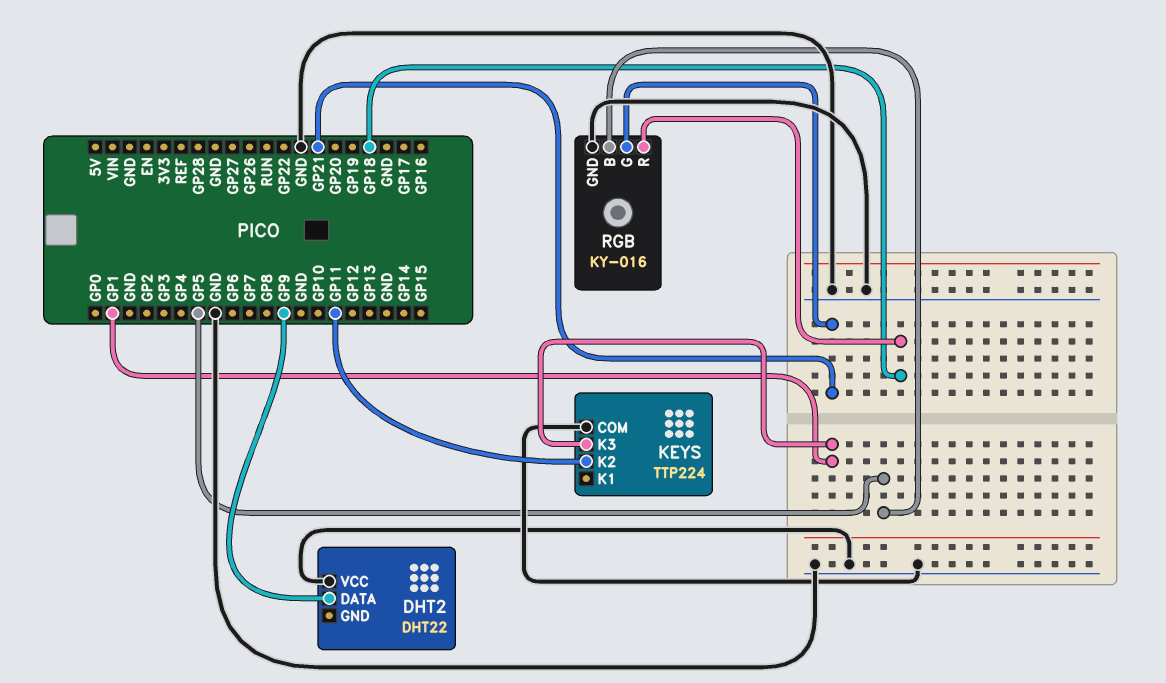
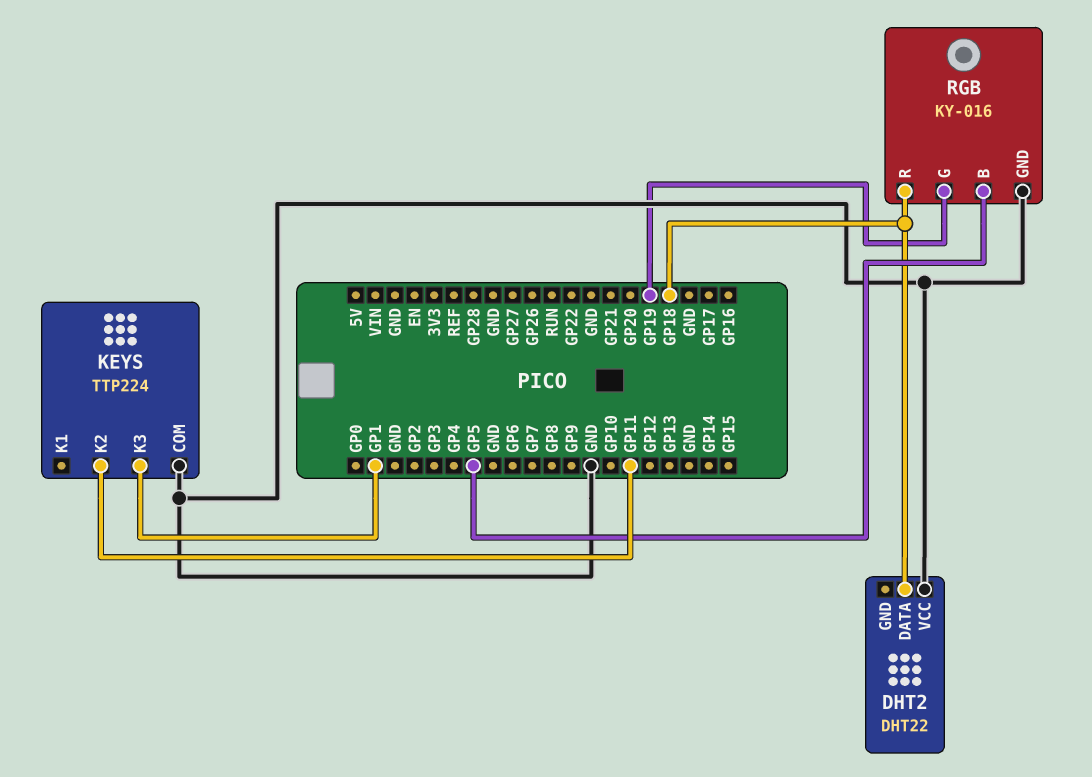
DHT2 pin DATA: GP9 -> GP18
RGB pin G: GP21 -> GP19

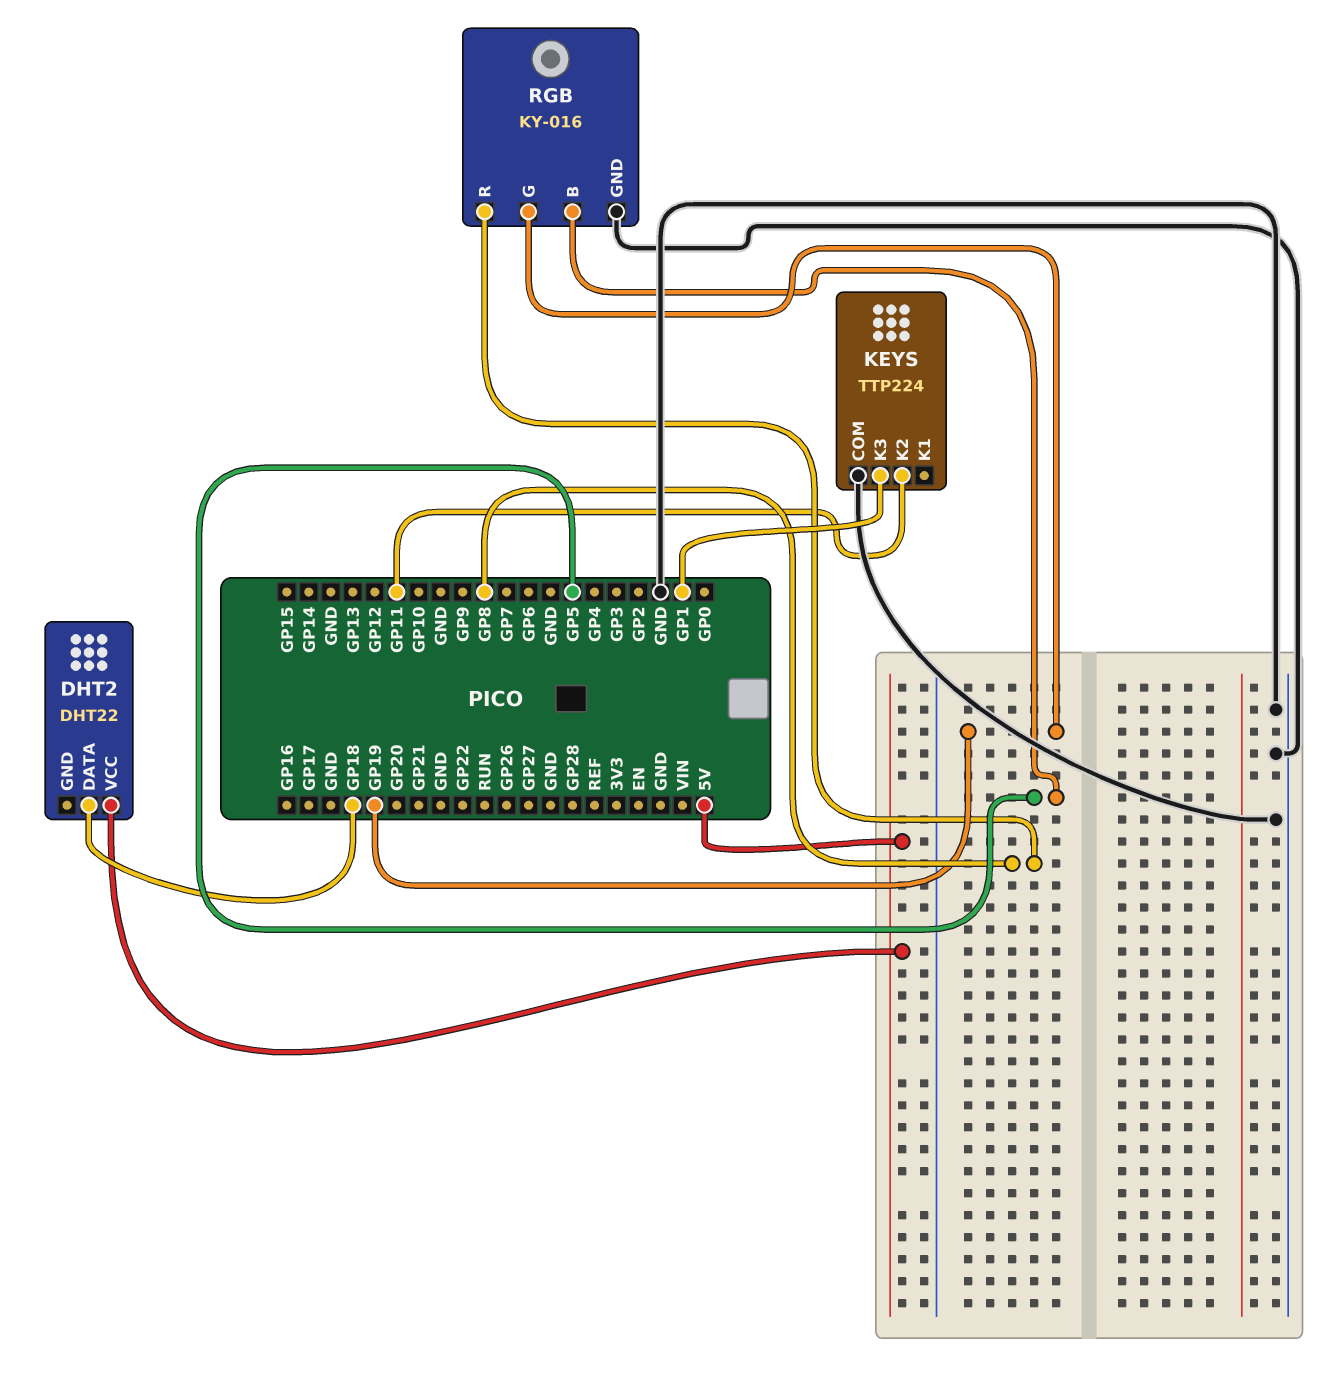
DHT2 pin VCC: GND -> 5V
RGB pin R: GP18 -> GP8

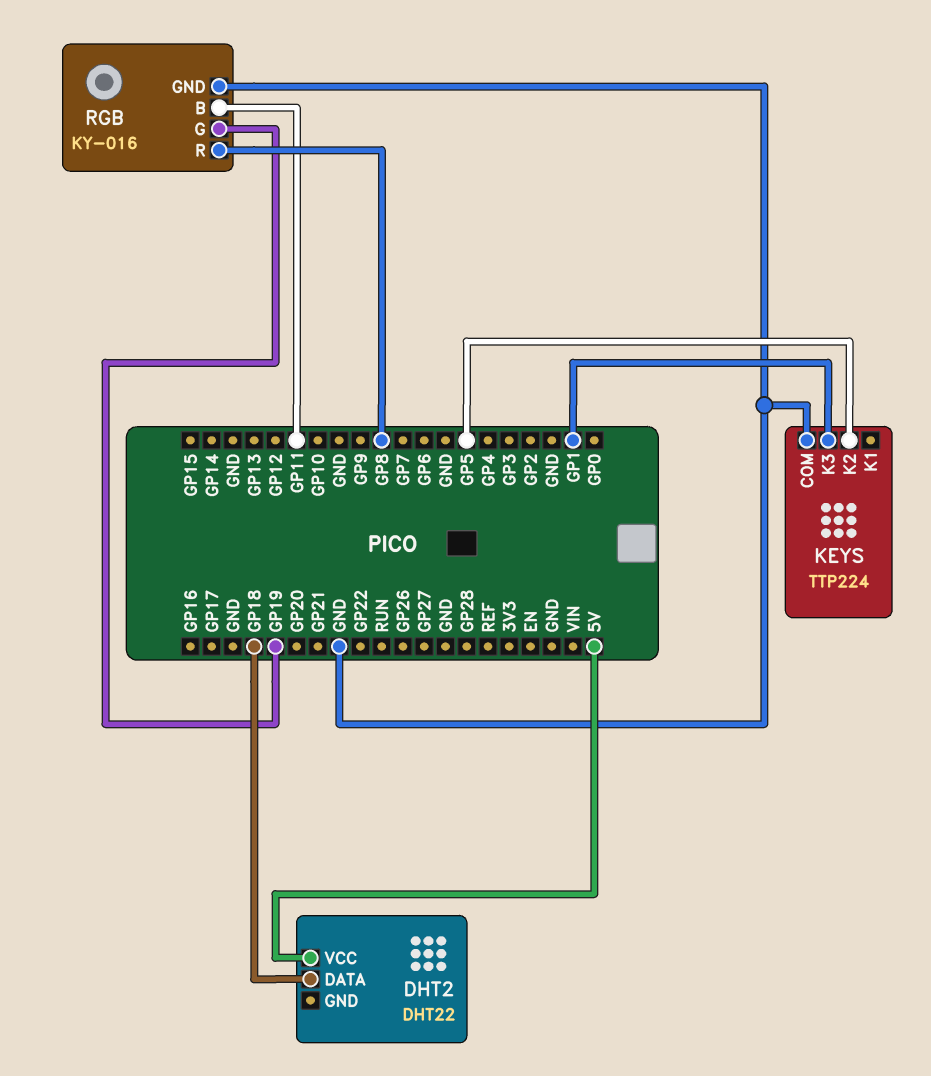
KEYS pin K2: GP11 -> GP5
RGB pin B: GP5 -> GP11

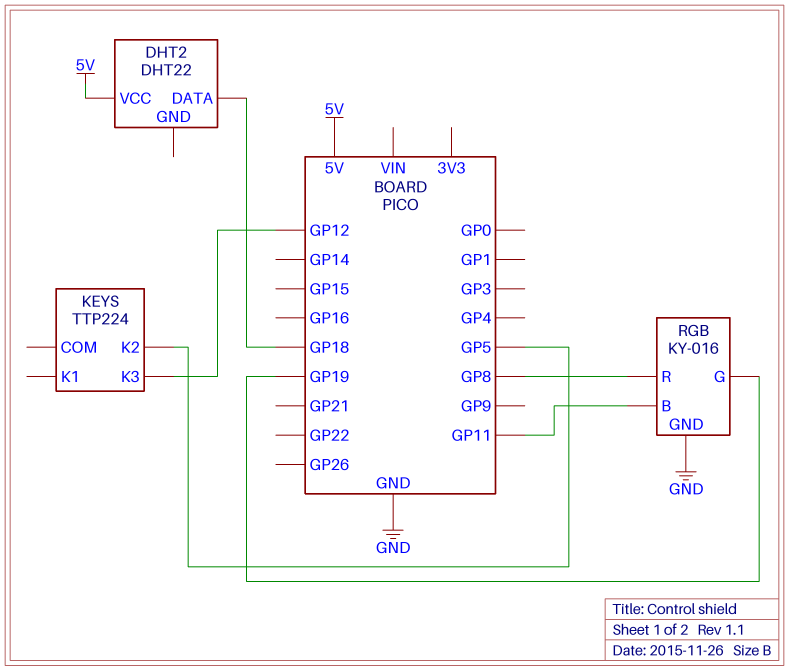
KEYS pin COM: GND -> none
KEYS pin K3: GP1 -> GP12

